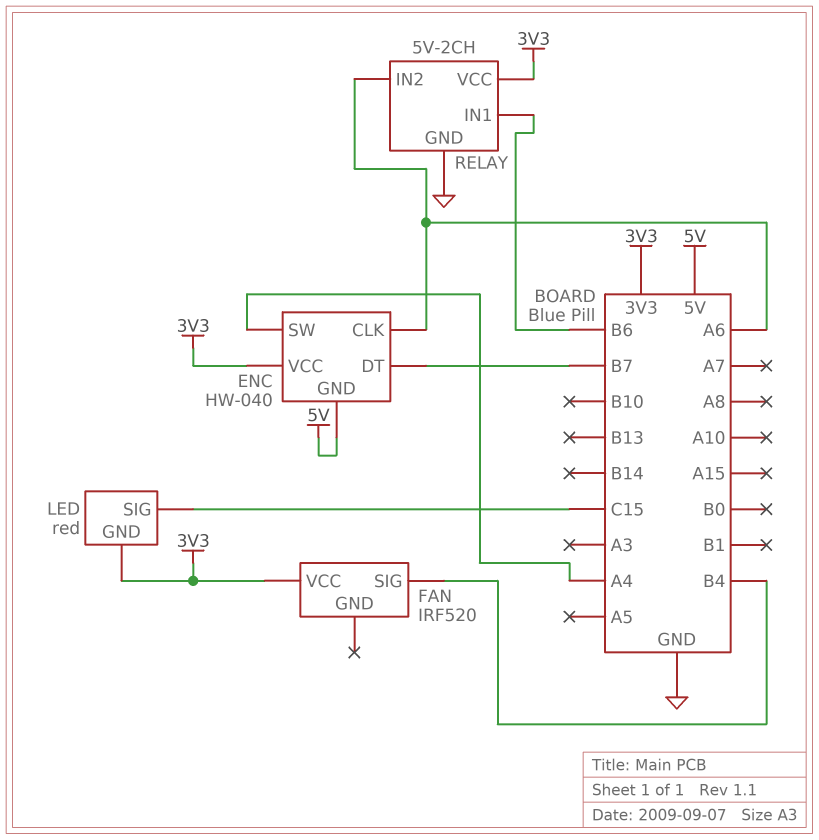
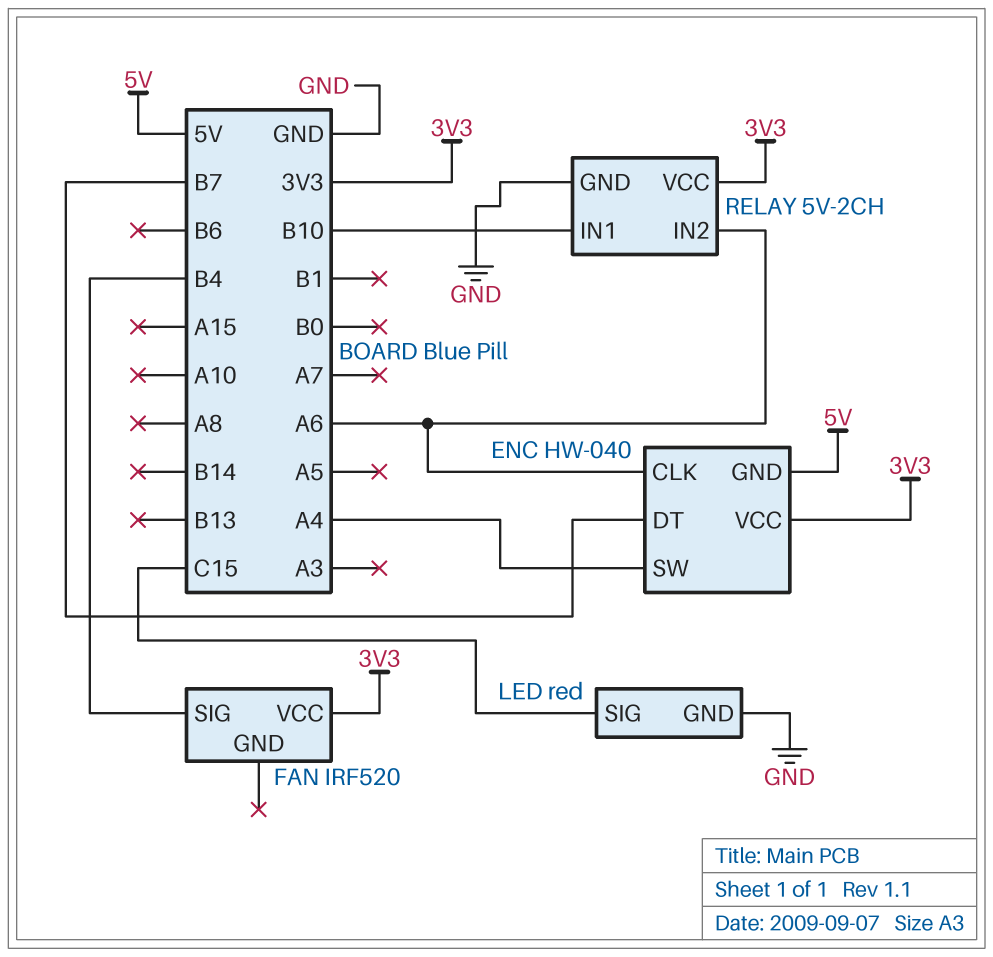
LED pin GND: 3V3 -> GND
RELAY pin IN1: B6 -> B10

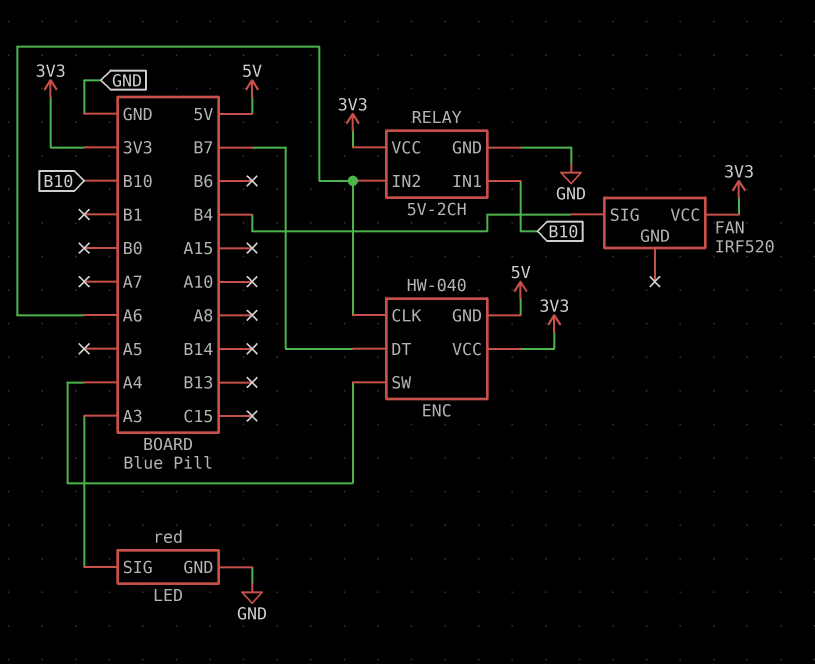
LED pin SIG: C15 -> A3

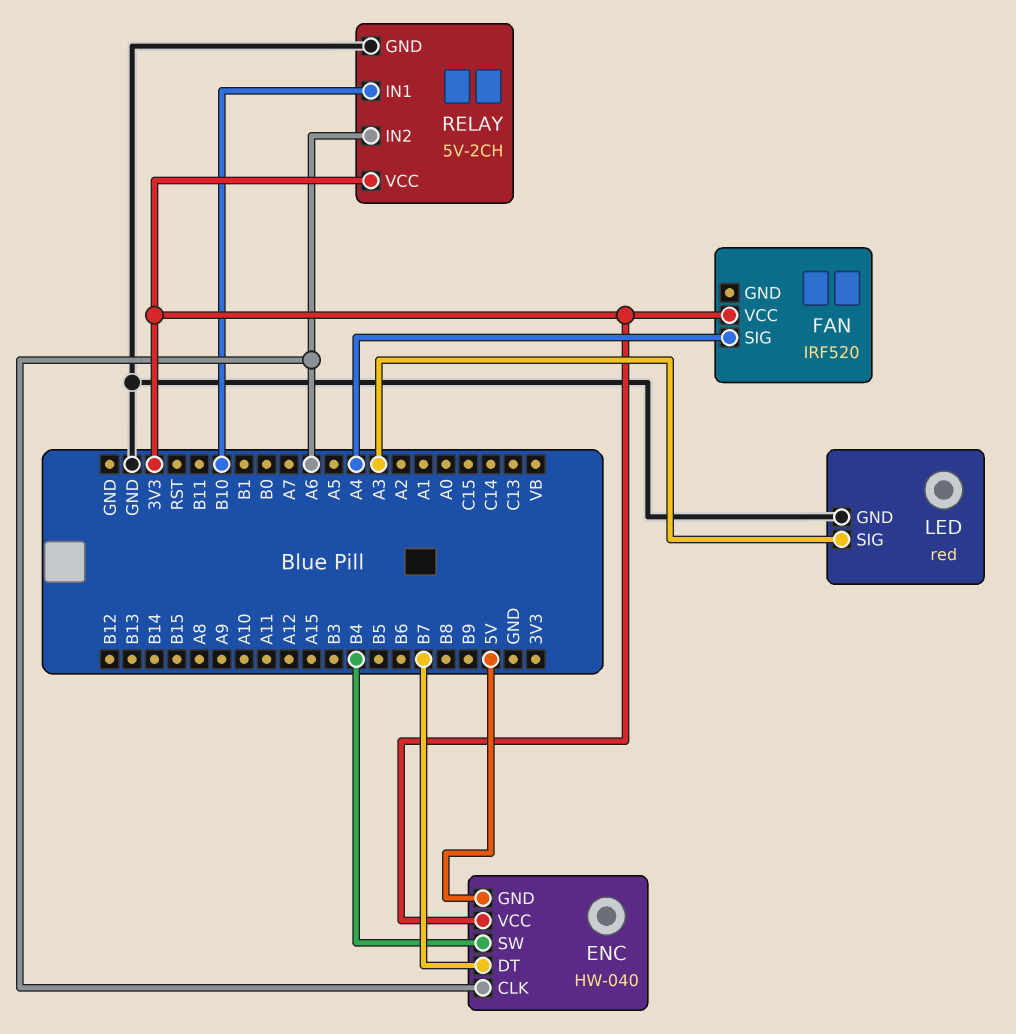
ENC pin SW: A4 -> B4
FAN pin SIG: B4 -> A4

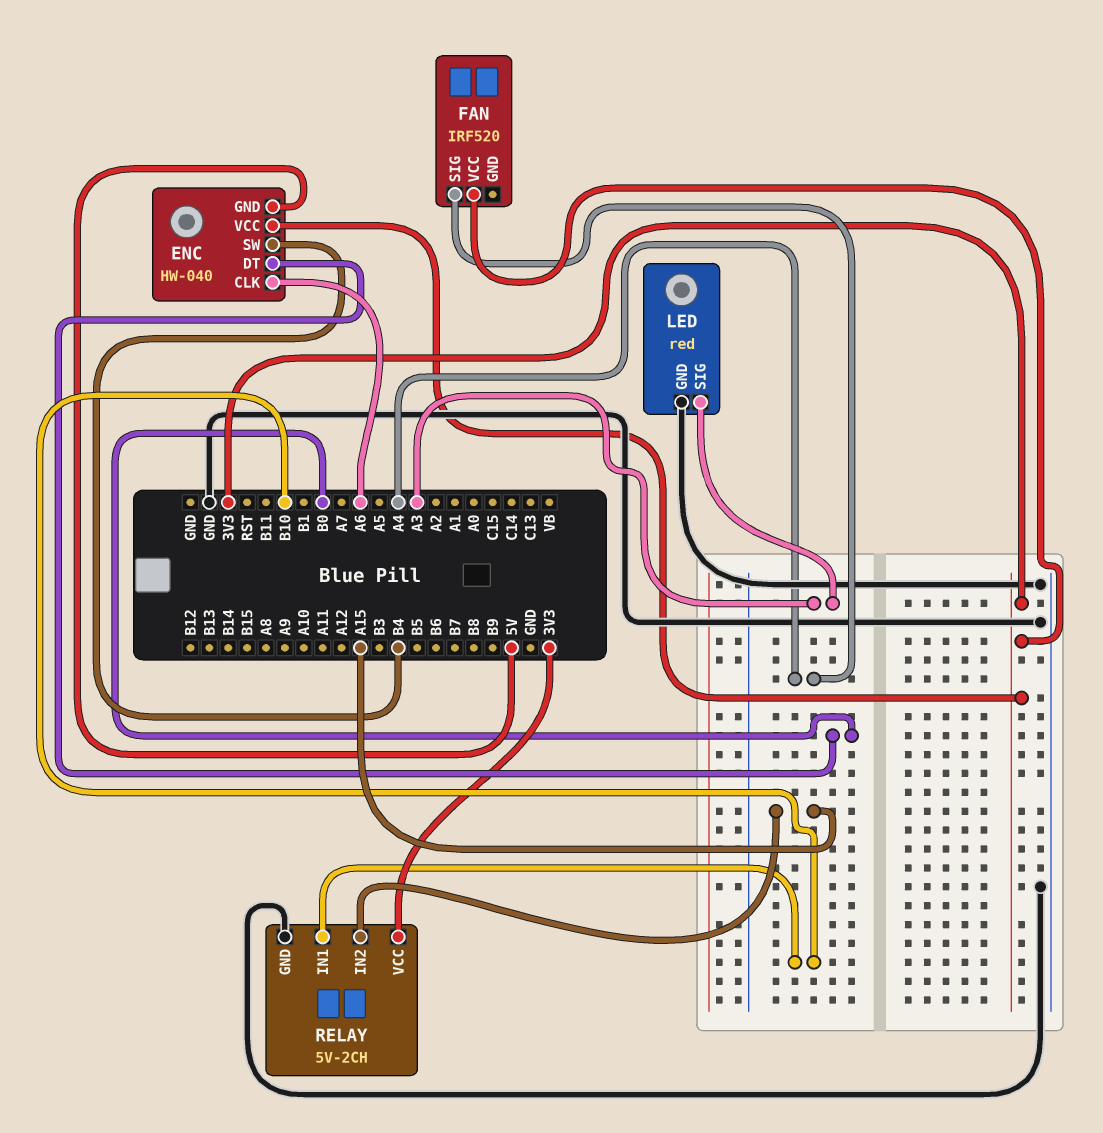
ENC pin DT: B7 -> B0
RELAY pin IN2: A6 -> A15

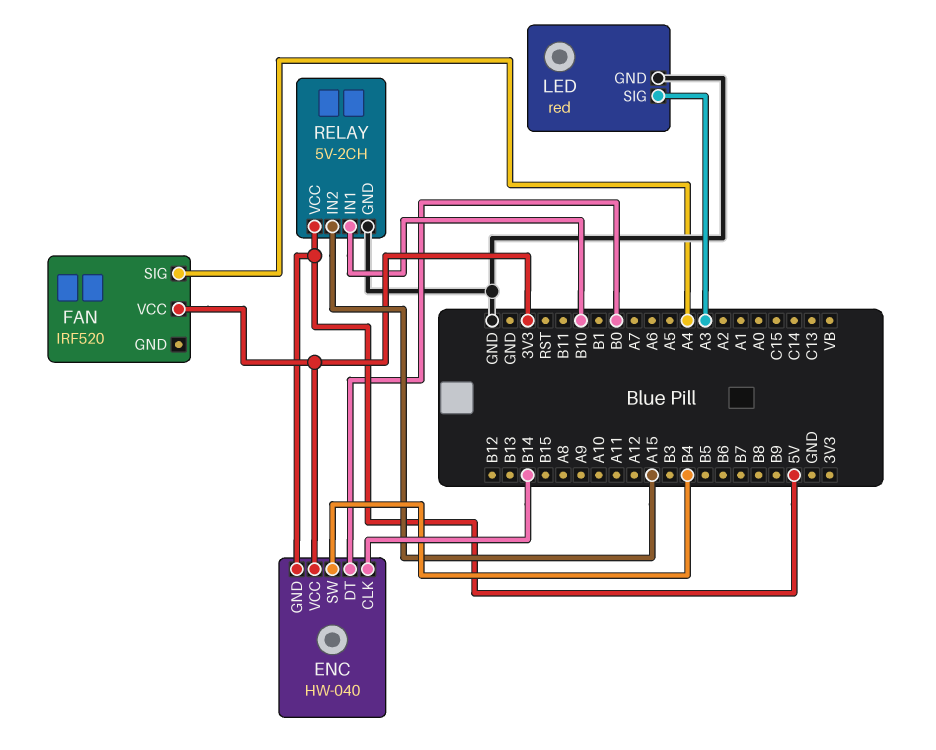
ENC pin CLK: A6 -> B14
RELAY pin VCC: 3V3 -> 5V

